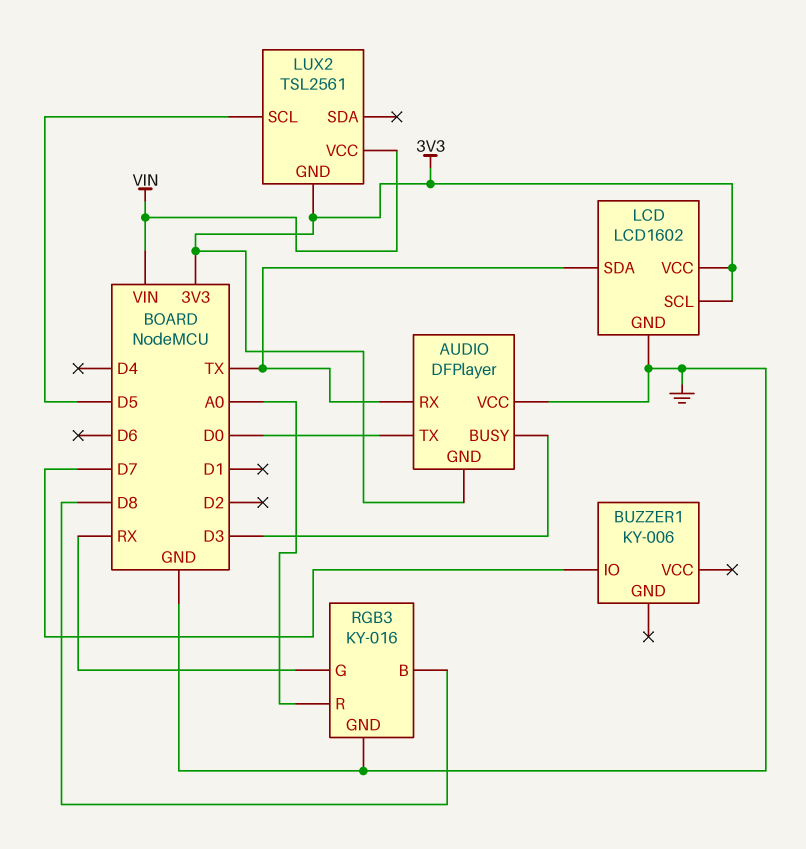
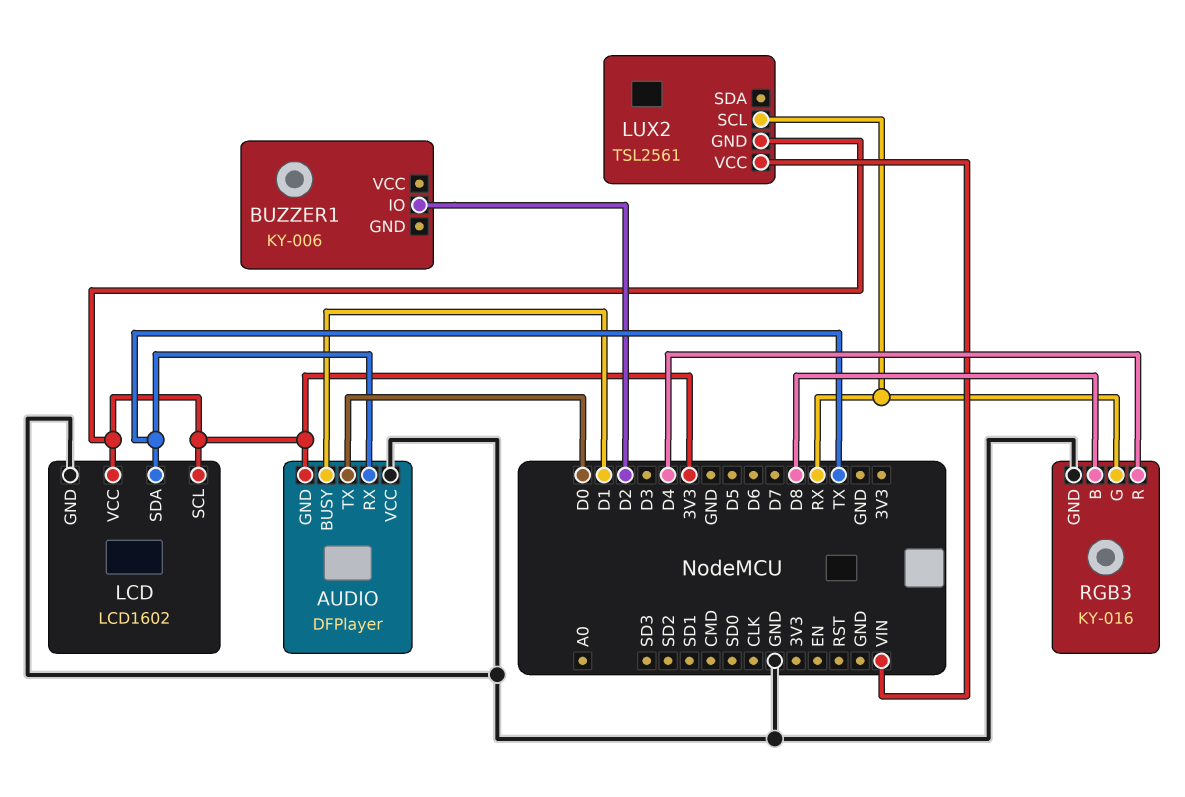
AUDIO pin BUSY: D3 -> D1
BUZZER1 pin IO: D7 -> D2
LUX2 pin SCL: D5 -> RX
RGB3 pin R: A0 -> D4

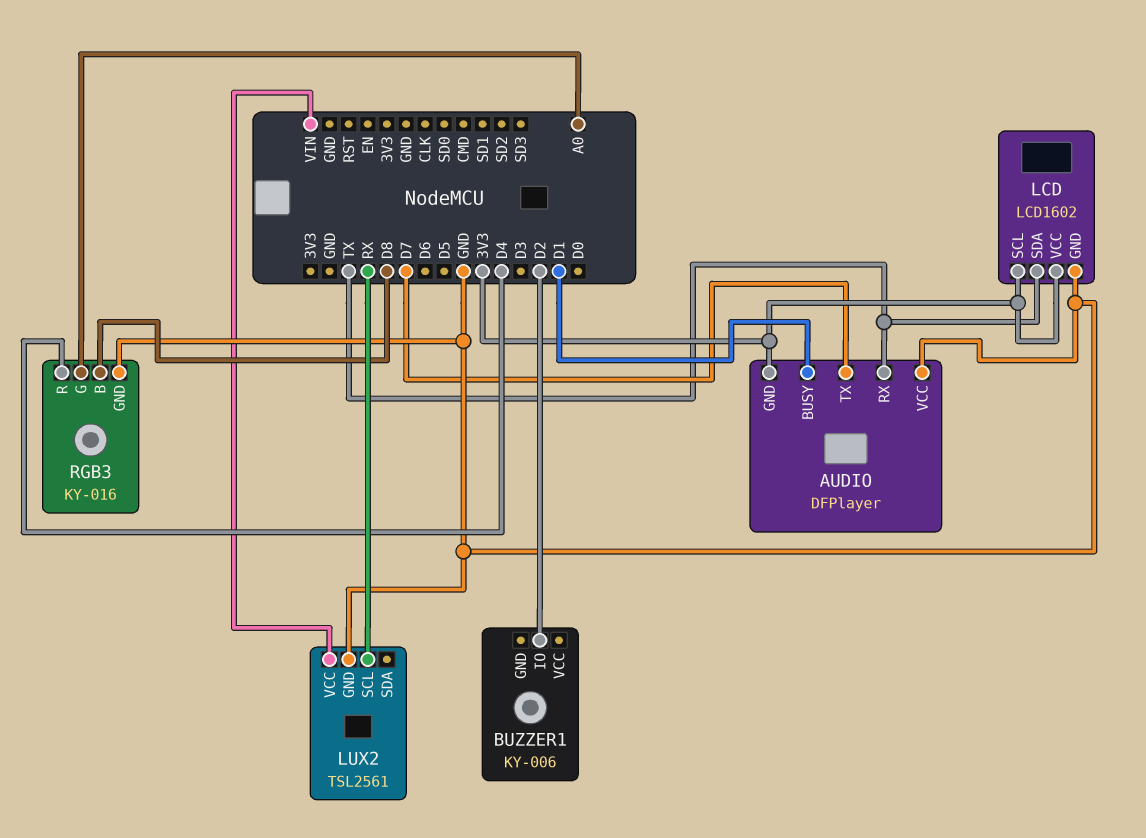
AUDIO pin TX: D0 -> D7
LUX2 pin GND: 3V3 -> GND
RGB3 pin G: RX -> A0

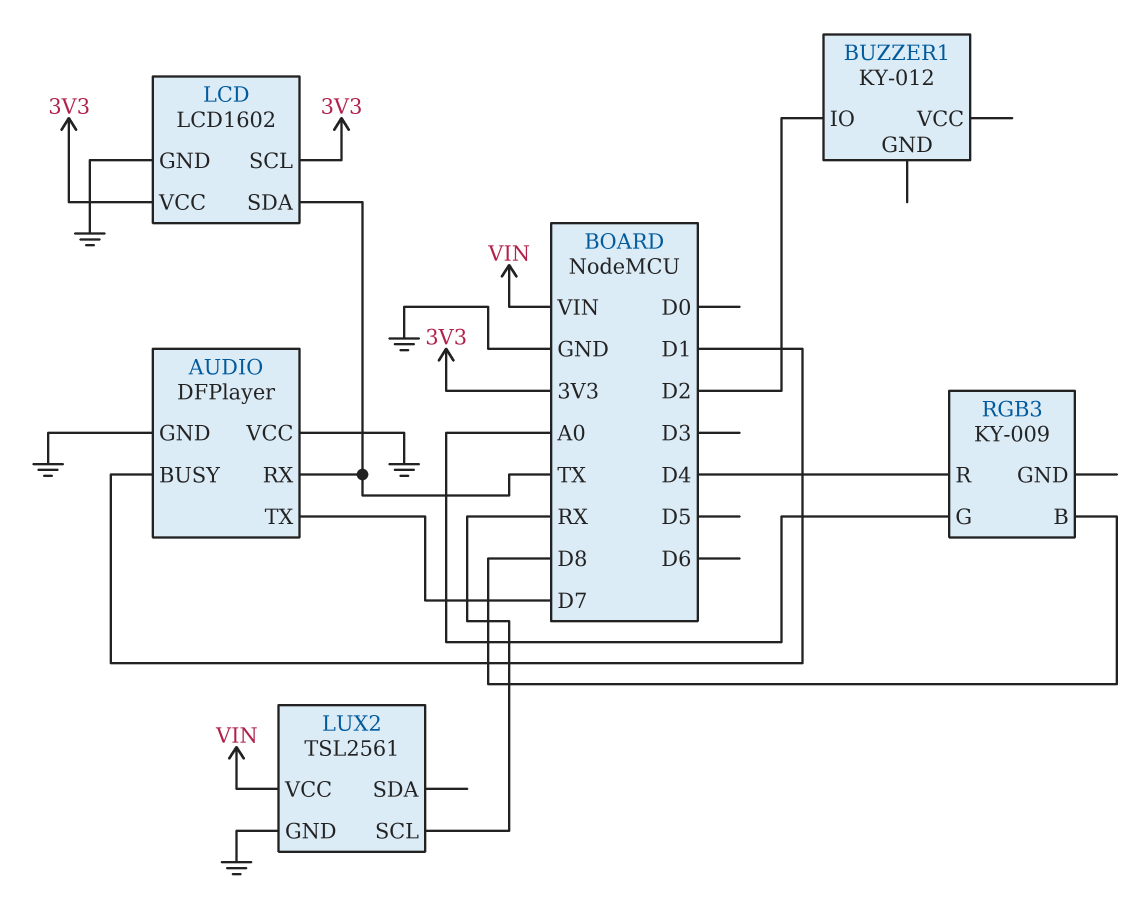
AUDIO pin GND: 3V3 -> GND
BUZZER1: KY-006 -> KY-012
RGB3: KY-016 -> KY-009
RGB3 pin GND: GND -> none

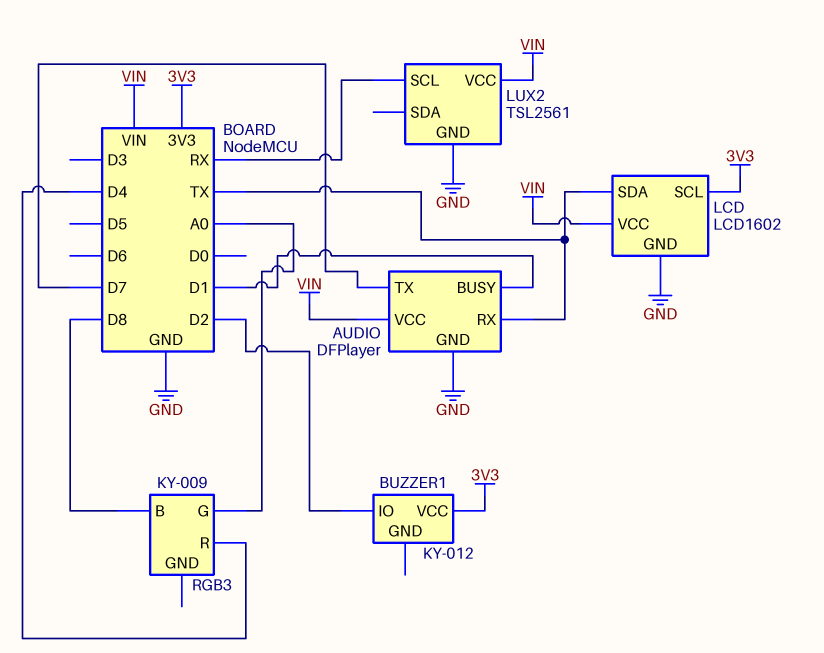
AUDIO pin VCC: GND -> VIN
BUZZER1 pin VCC: none -> 3V3
LCD pin VCC: 3V3 -> VIN

